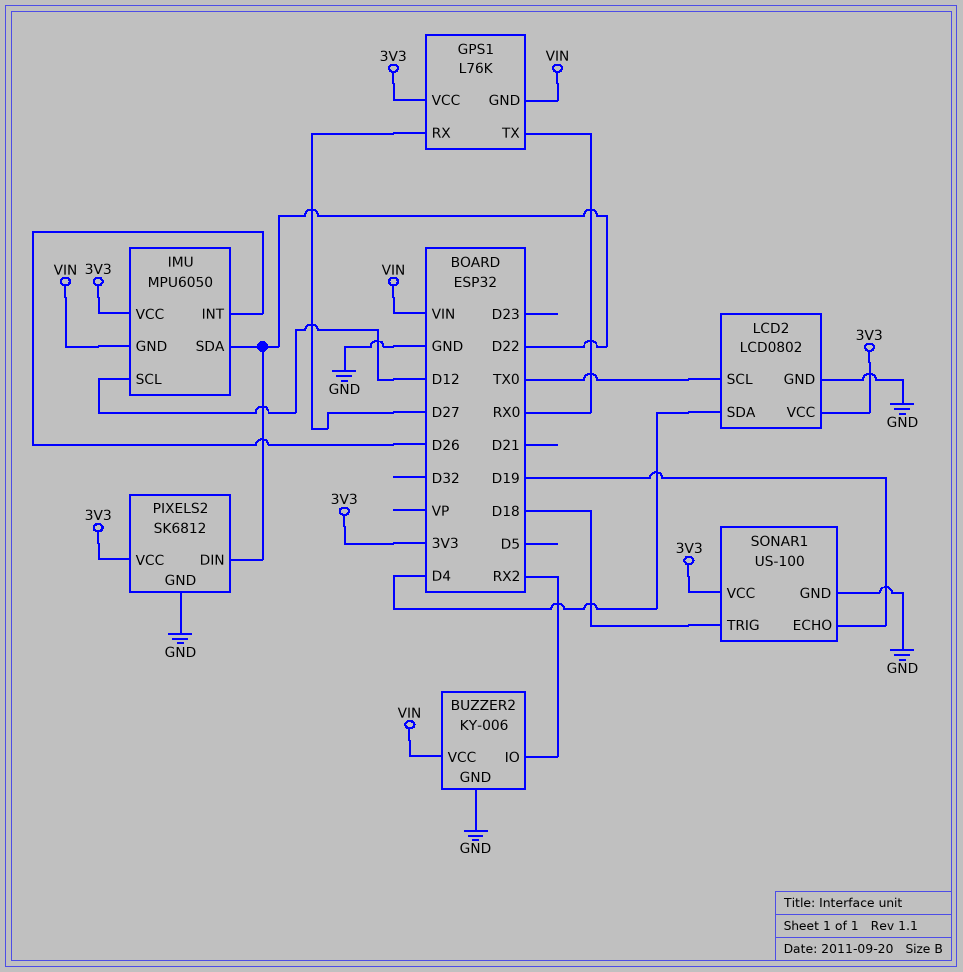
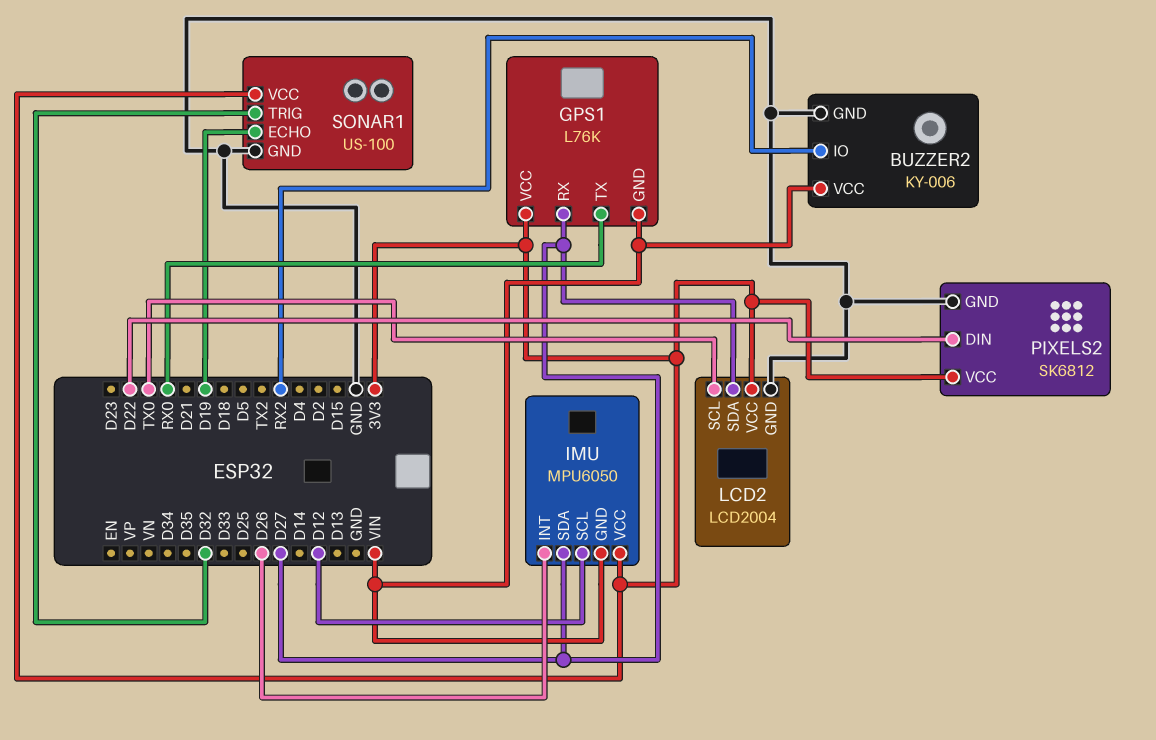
IMU pin SDA: D22 -> D27
LCD2: LCD0802 -> LCD2004
LCD2 pin SDA: D4 -> D27
SONAR1 pin TRIG: D18 -> D32

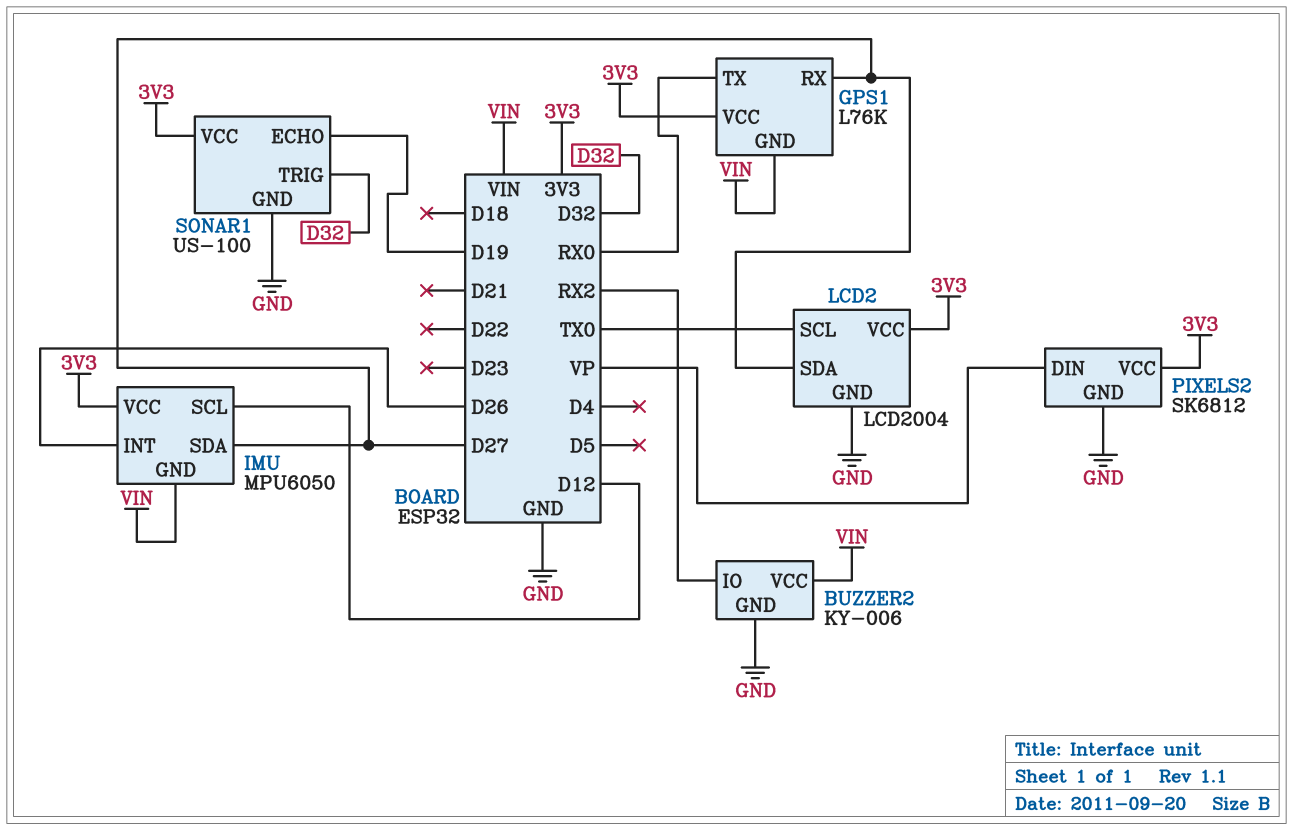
PIXELS2 pin DIN: D22 -> VP

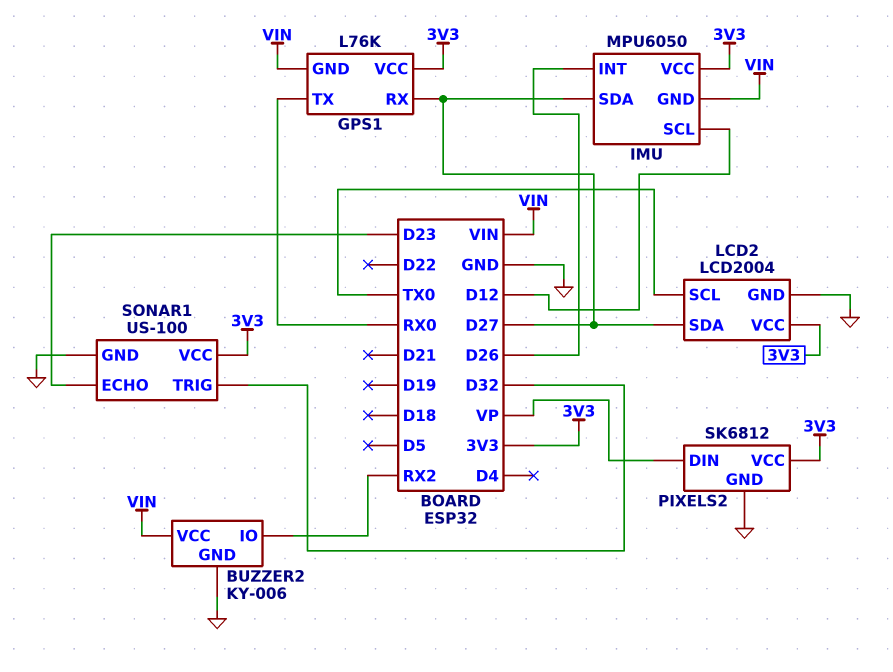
SONAR1 pin ECHO: D19 -> D23

